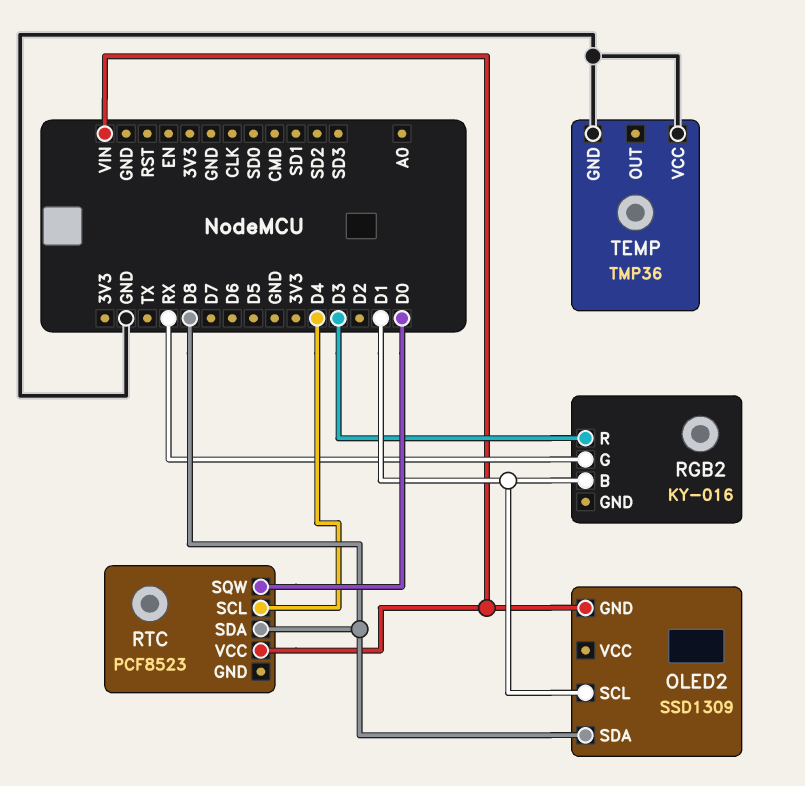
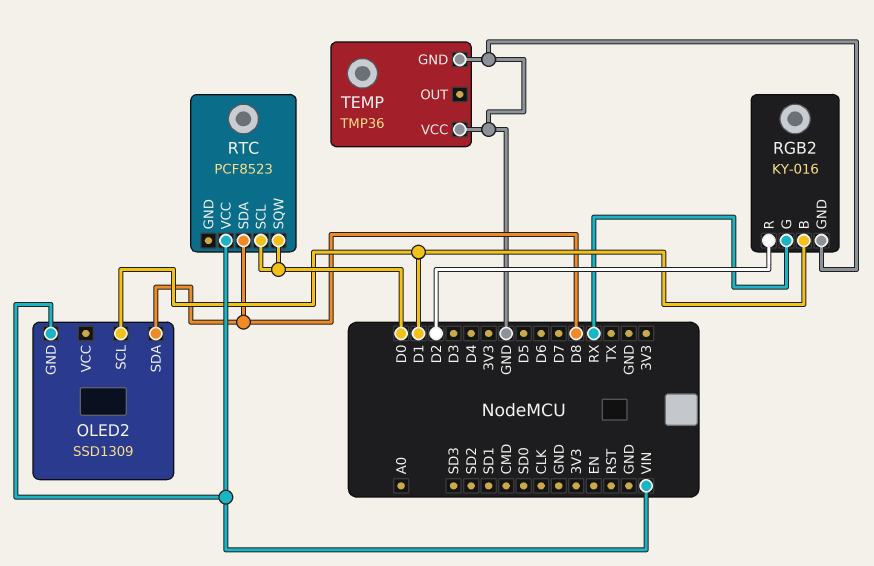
RGB2 pin GND: none -> GND
RGB2 pin R: D3 -> D2
RTC pin SCL: D4 -> D0

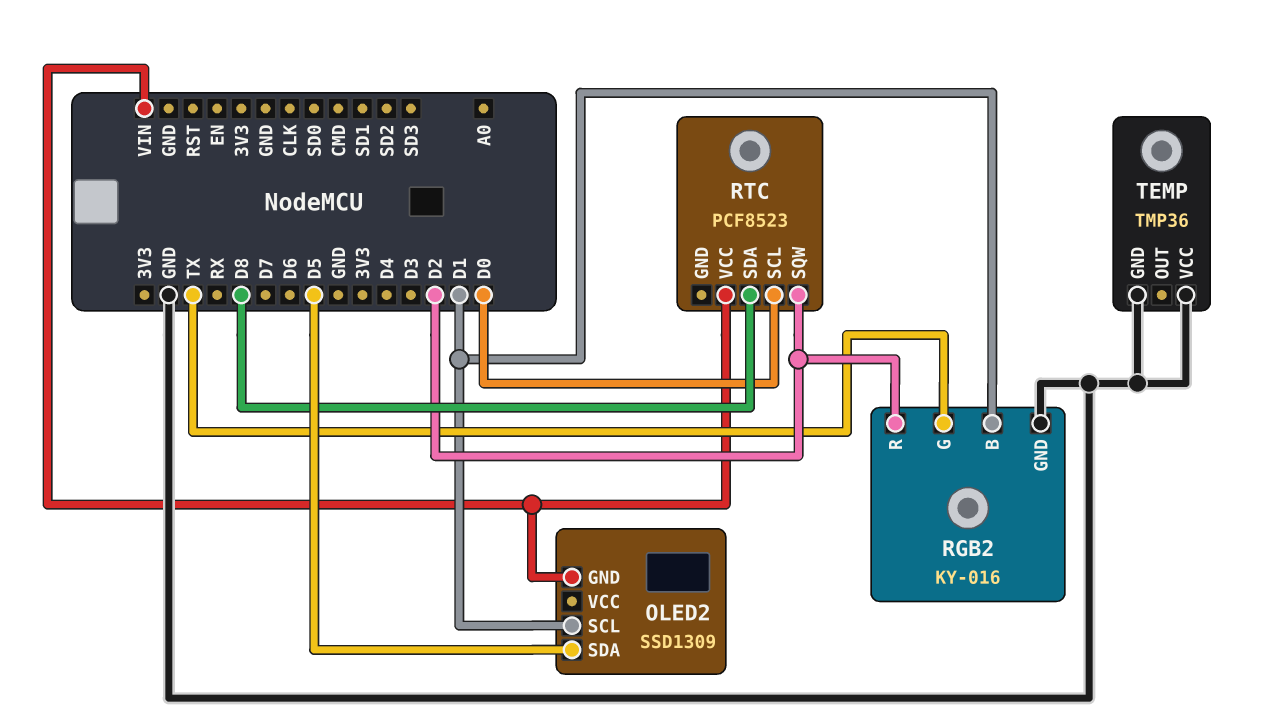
OLED2 pin SDA: D8 -> D5
RGB2 pin G: RX -> TX
RTC pin SQW: D0 -> D2

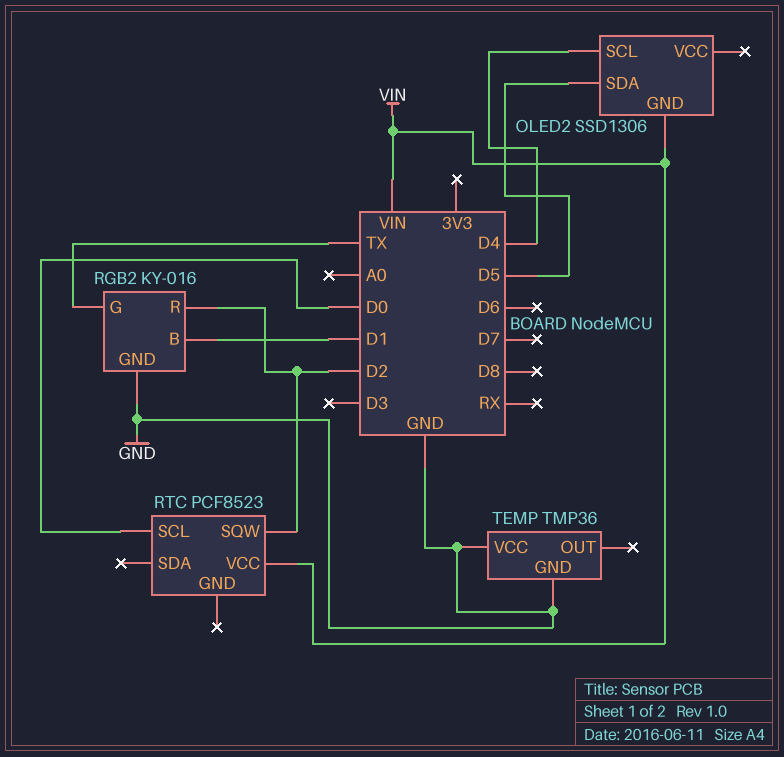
OLED2: SSD1309 -> SSD1306
OLED2 pin SCL: D1 -> D4
RTC pin SDA: D8 -> none

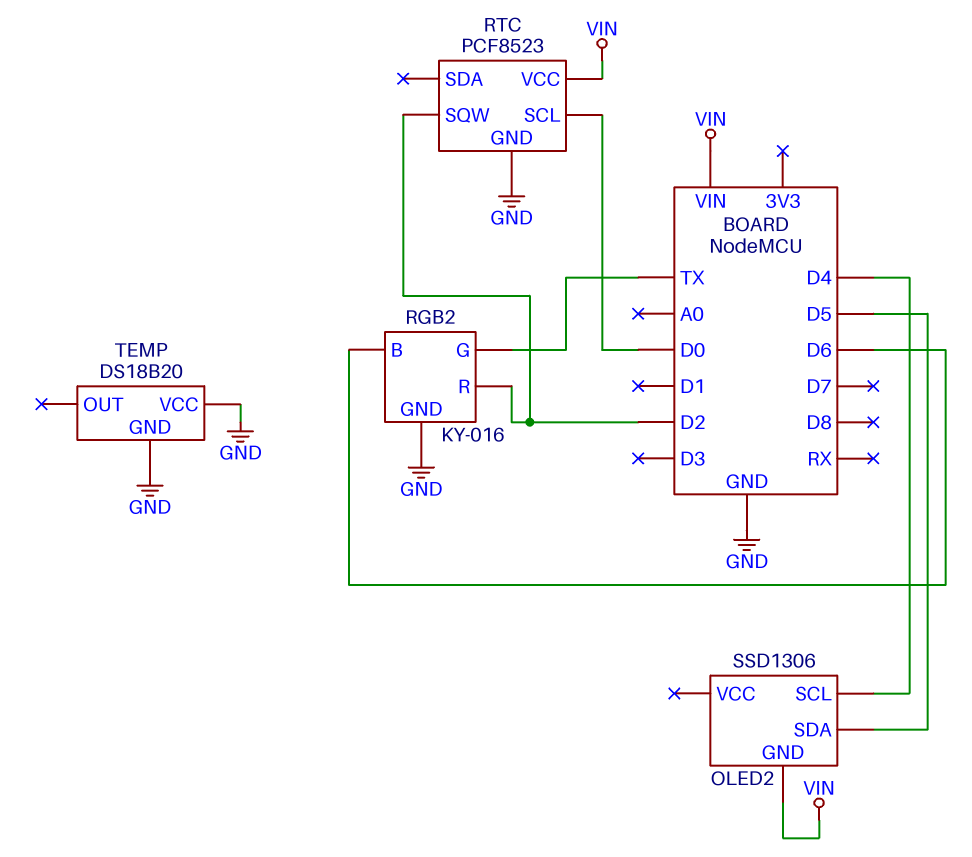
RGB2 pin B: D1 -> D6
RTC pin GND: none -> GND
TEMP: TMP36 -> DS18B20

